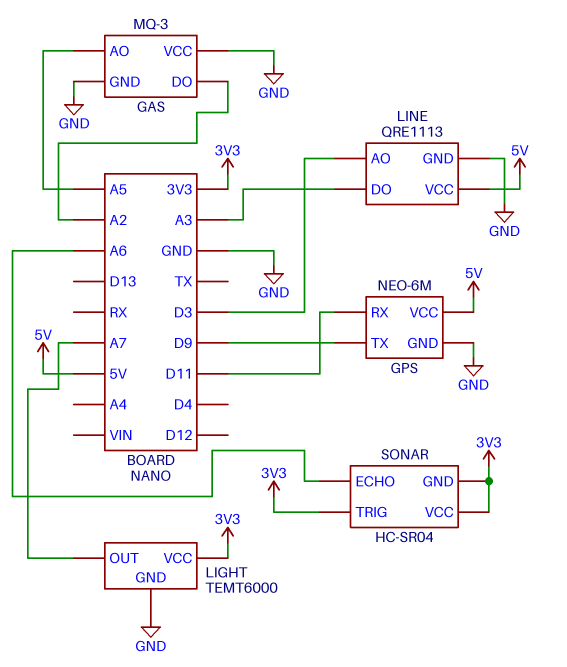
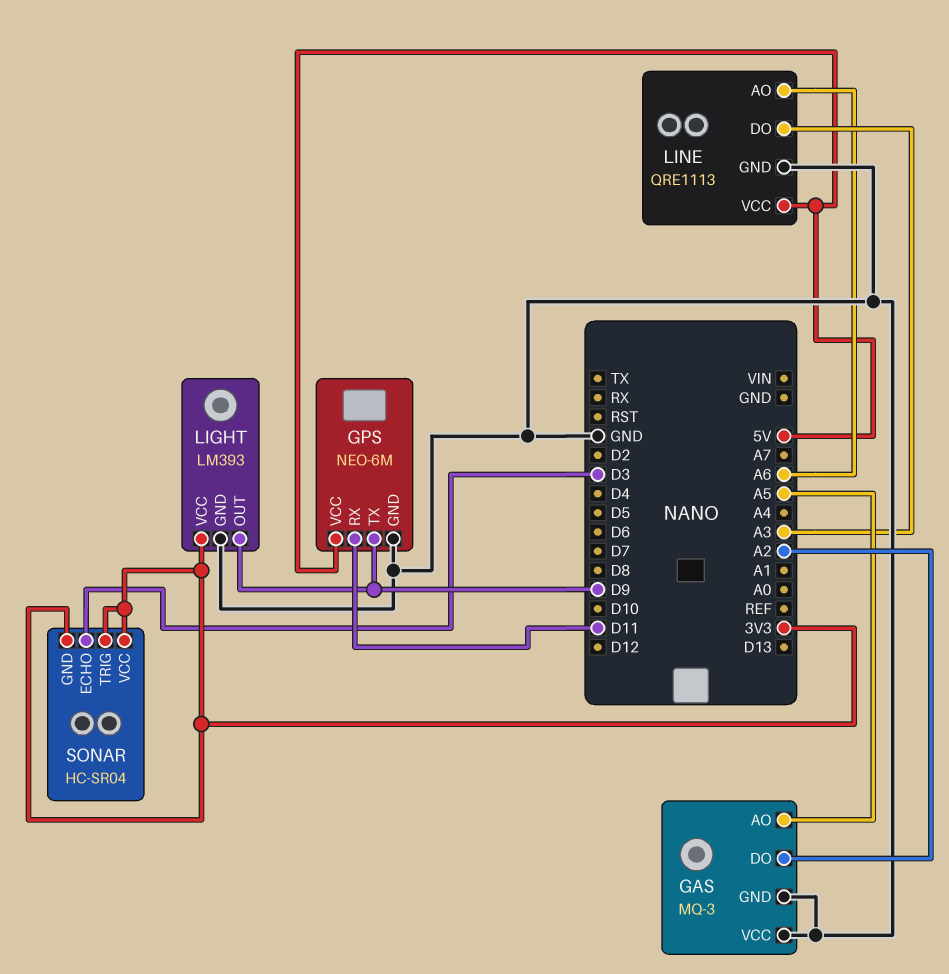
LIGHT: TEMT6000 -> LM393
LIGHT pin OUT: A7 -> D9
LINE pin AO: D3 -> A6
SONAR pin ECHO: A6 -> D3

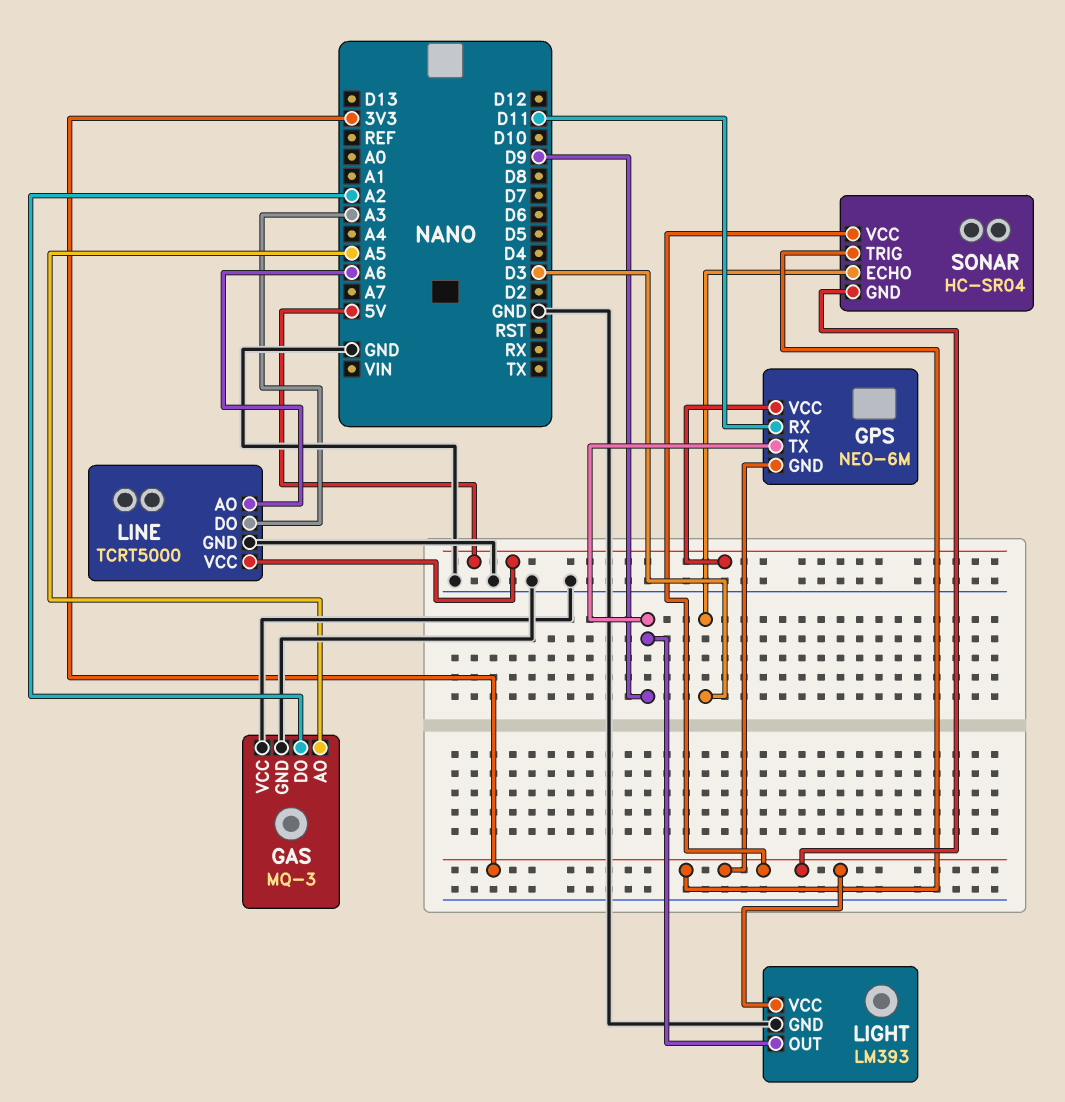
GPS pin GND: GND -> 3V3
LINE: QRE1113 -> TCRT5000

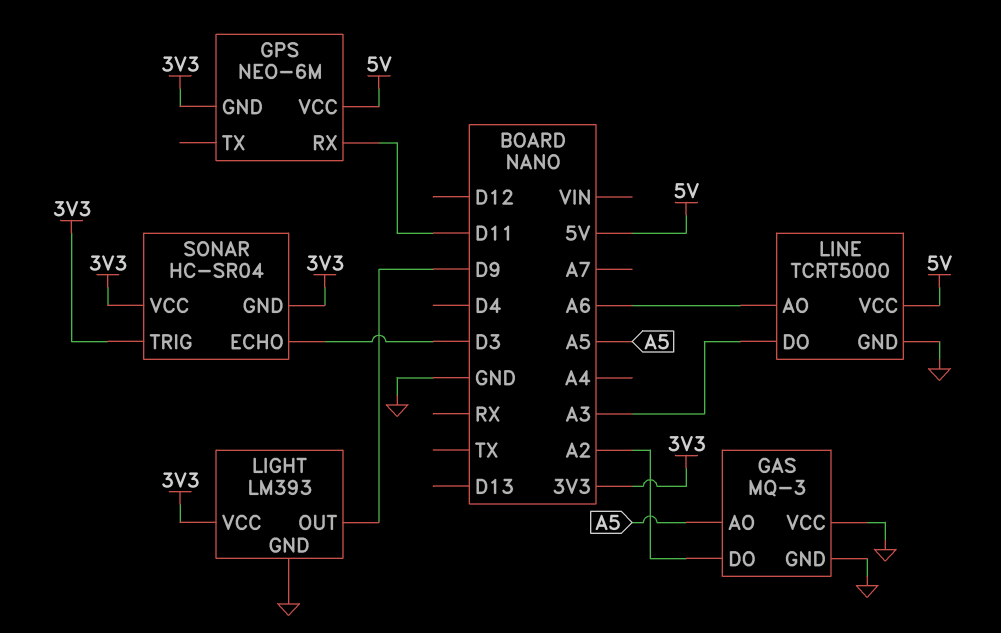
GPS pin TX: D9 -> none

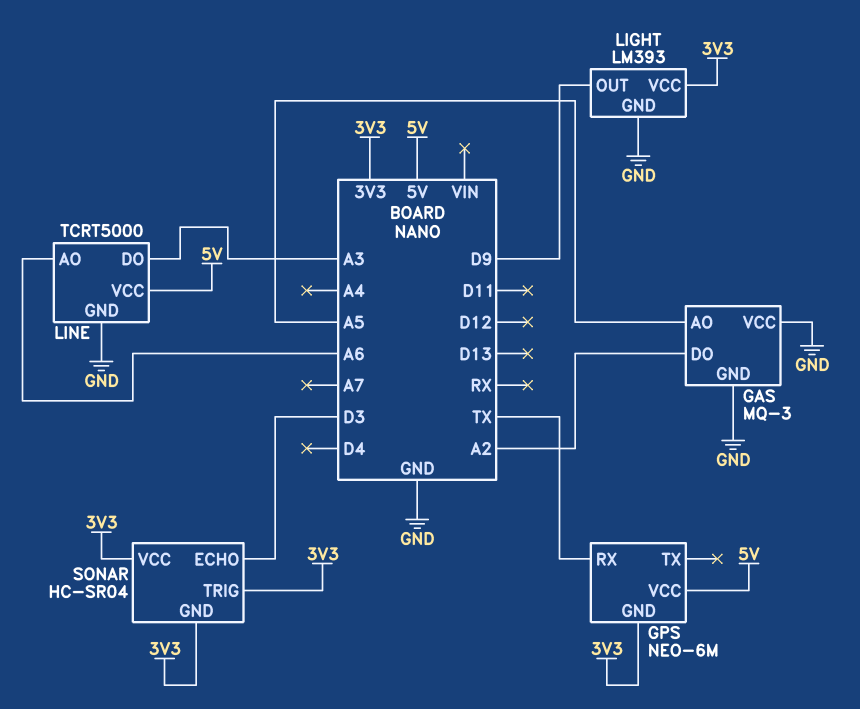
GPS pin RX: D11 -> TX

